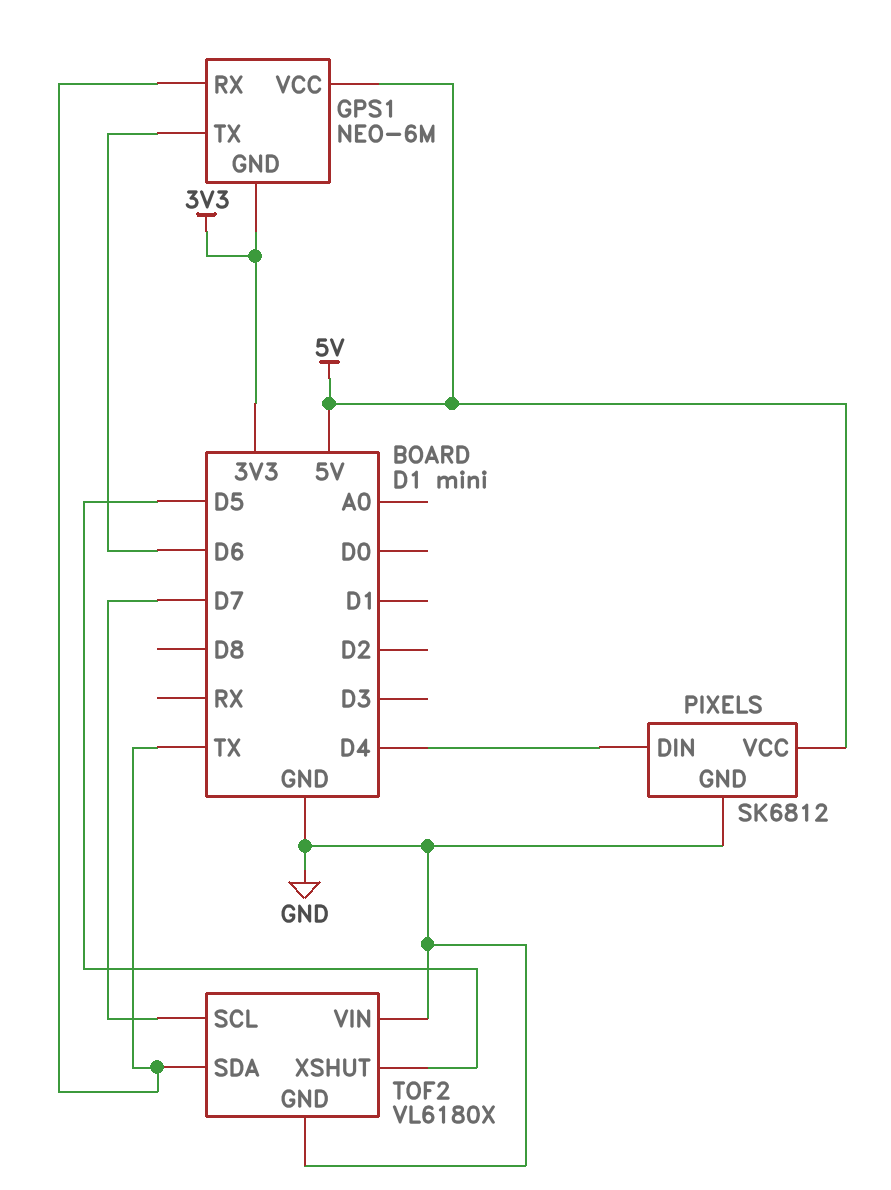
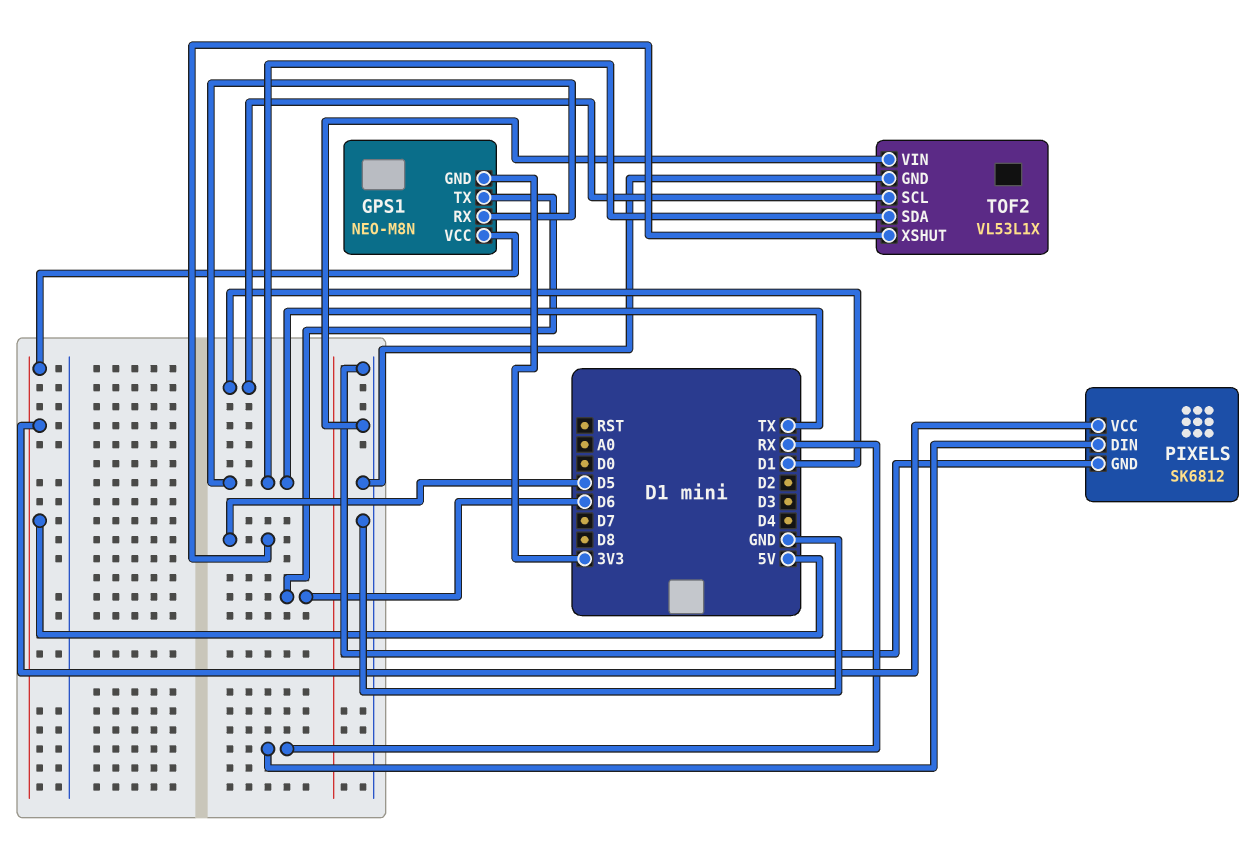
GPS1: NEO-6M -> NEO-M8N
PIXELS pin DIN: D4 -> RX
TOF2: VL6180X -> VL53L1X
TOF2 pin SCL: D7 -> D1

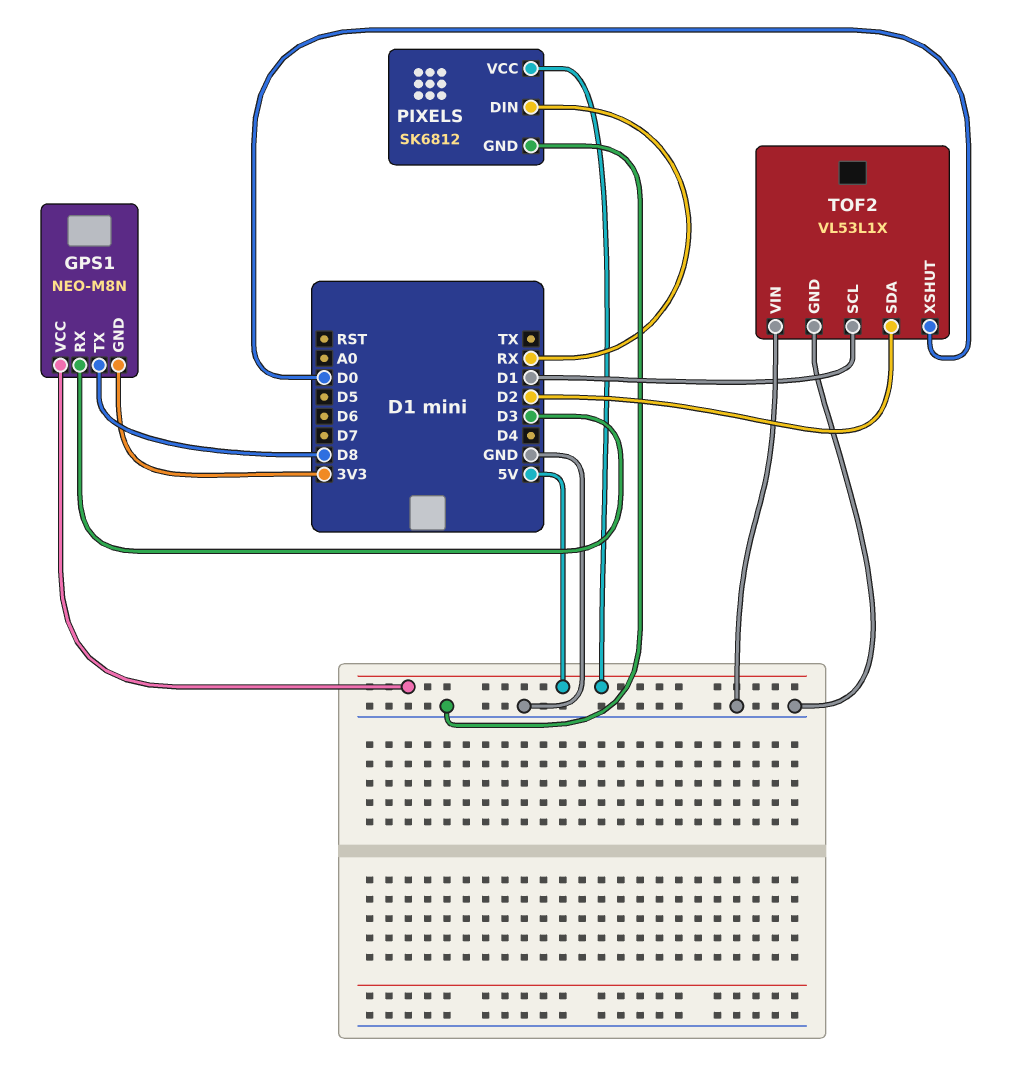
GPS1 pin RX: TX -> D3
GPS1 pin TX: D6 -> D8
TOF2 pin SDA: TX -> D2
TOF2 pin XSHUT: D5 -> D0

